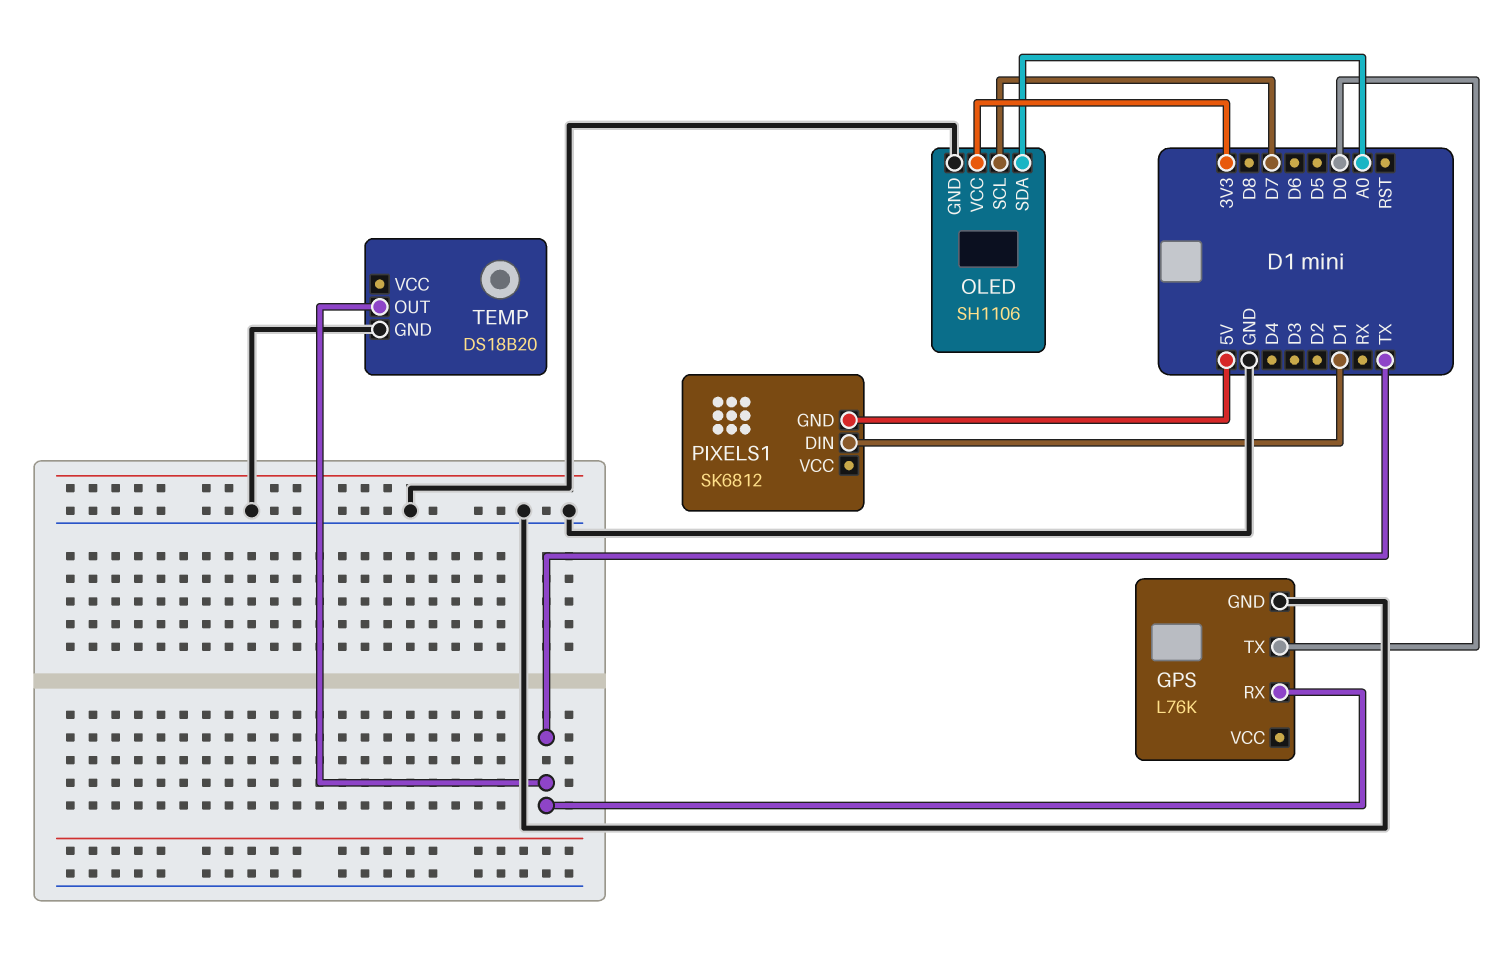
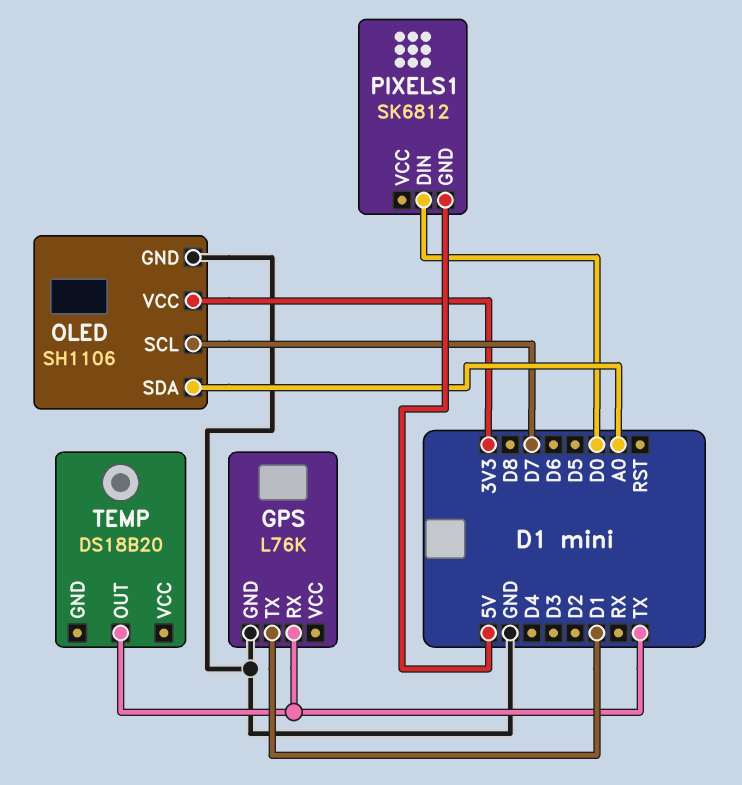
GPS pin TX: D0 -> D1
PIXELS1 pin DIN: D1 -> D0
TEMP pin GND: GND -> none

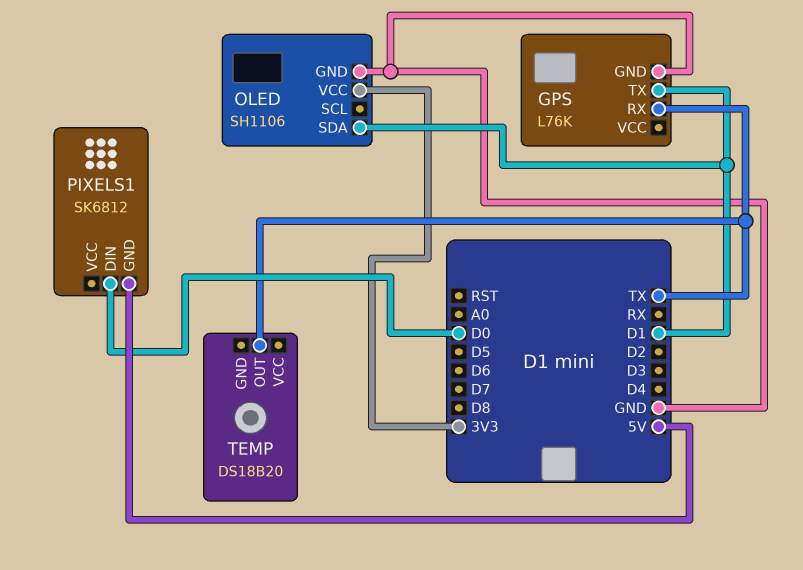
OLED pin SCL: D7 -> none
OLED pin SDA: A0 -> D1

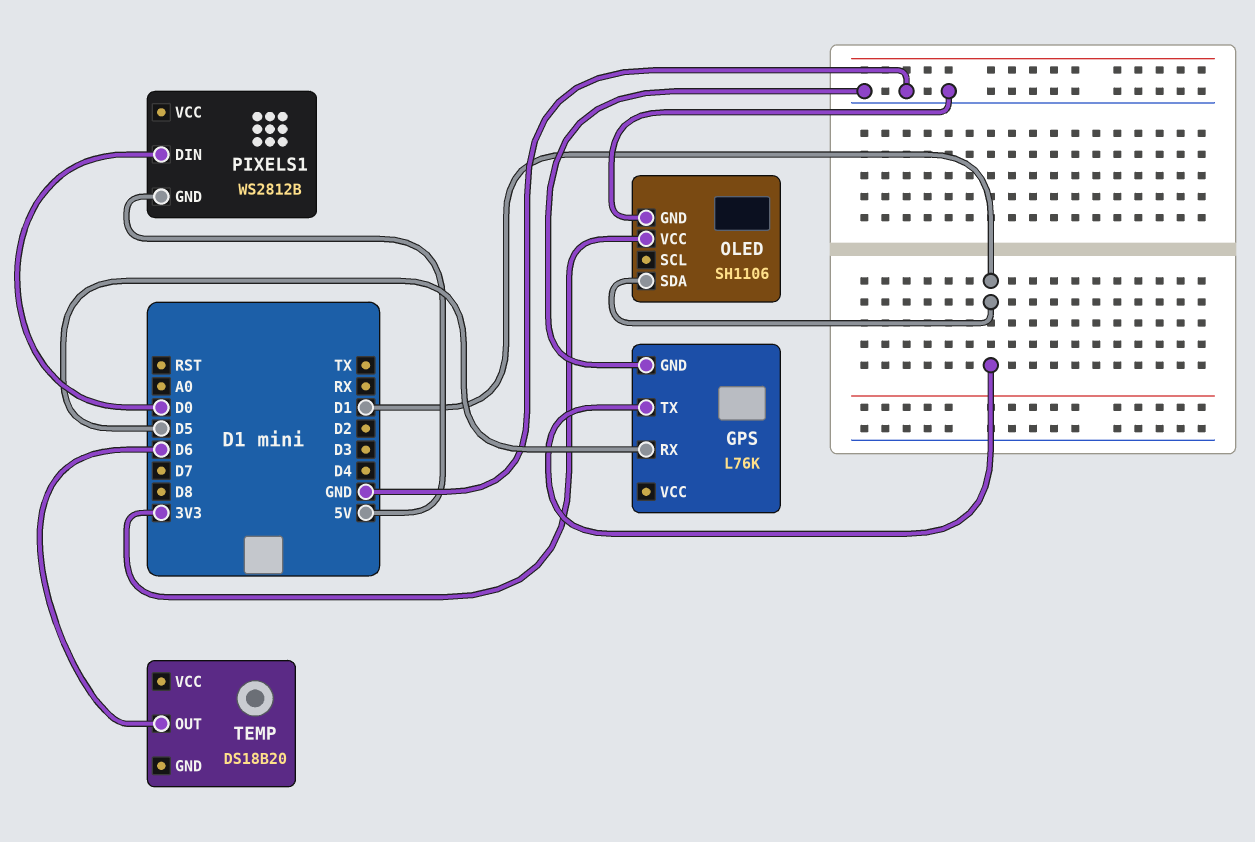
GPS pin RX: TX -> D5
PIXELS1: SK6812 -> WS2812B
TEMP pin OUT: TX -> D6

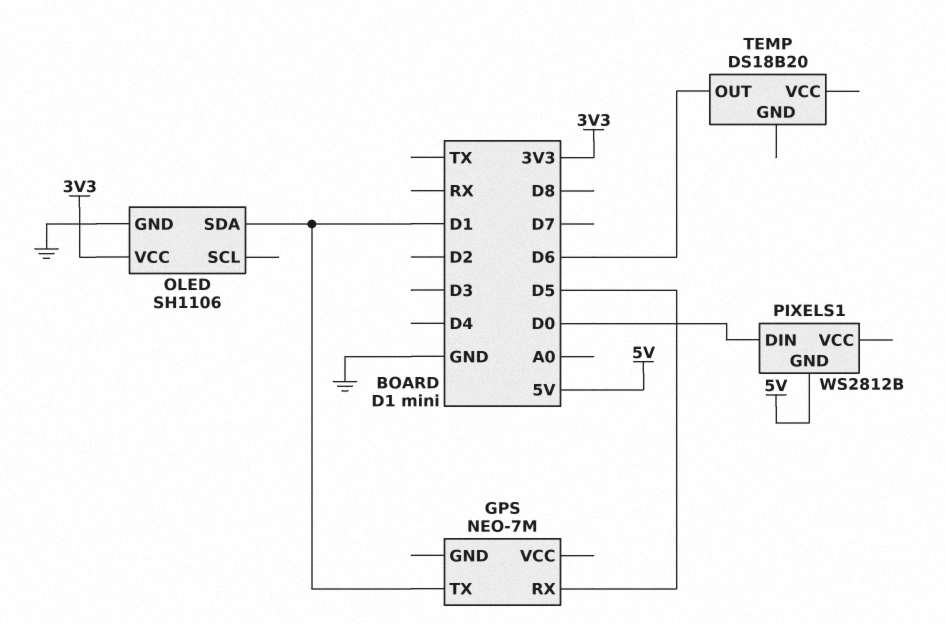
GPS: L76K -> NEO-7M
GPS pin GND: GND -> none

